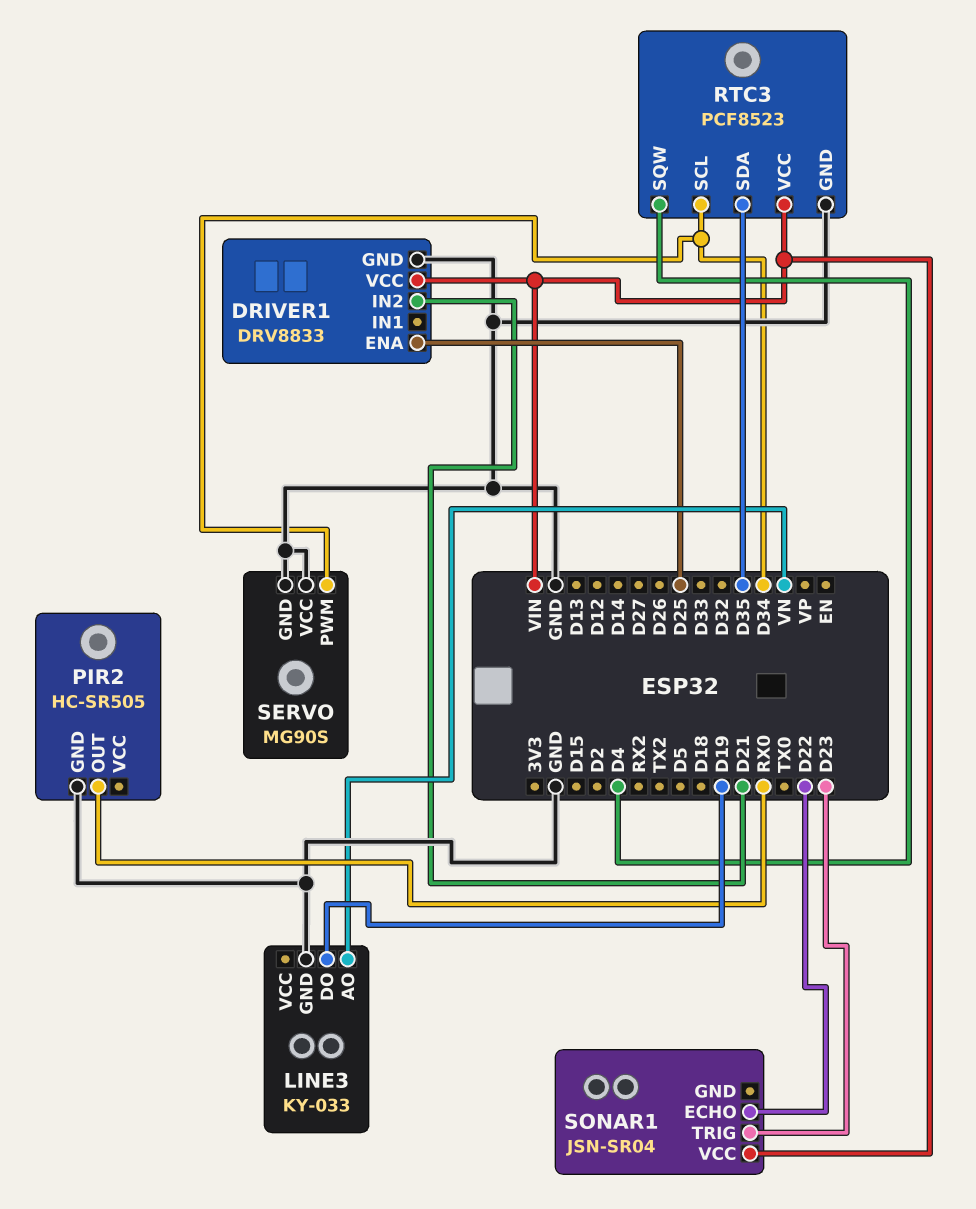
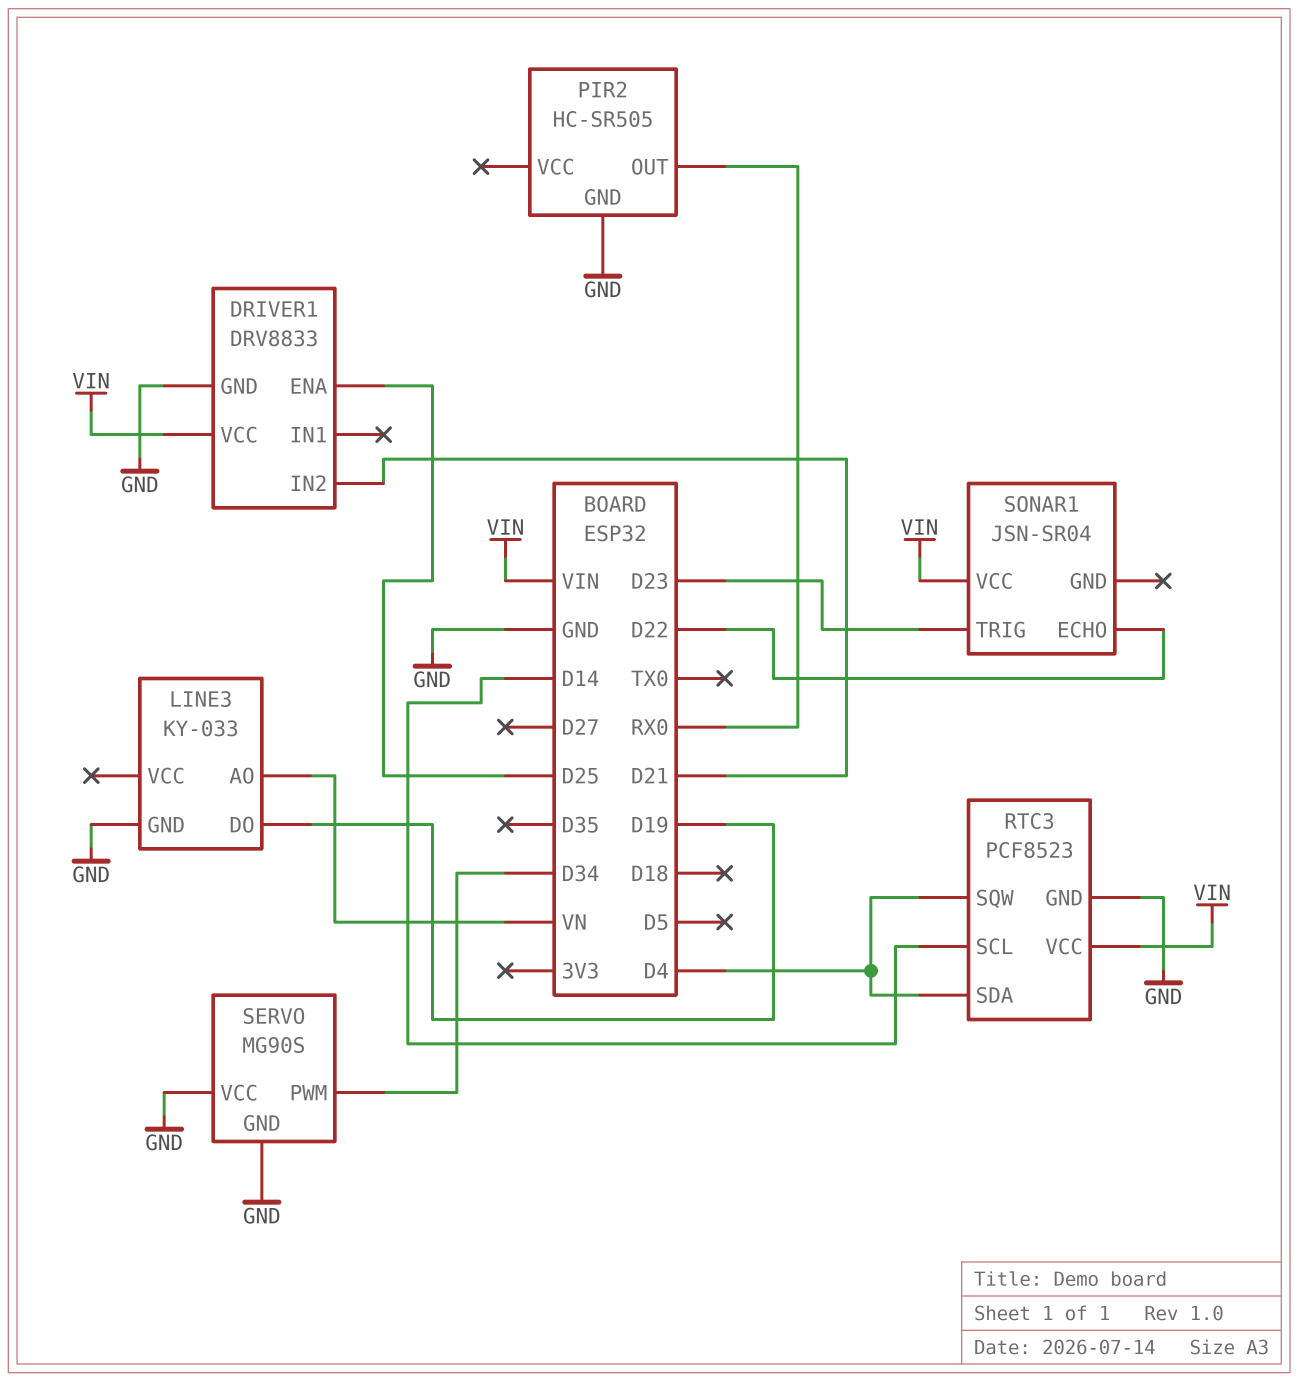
RTC3 pin SCL: D34 -> D14
RTC3 pin SDA: D35 -> D4

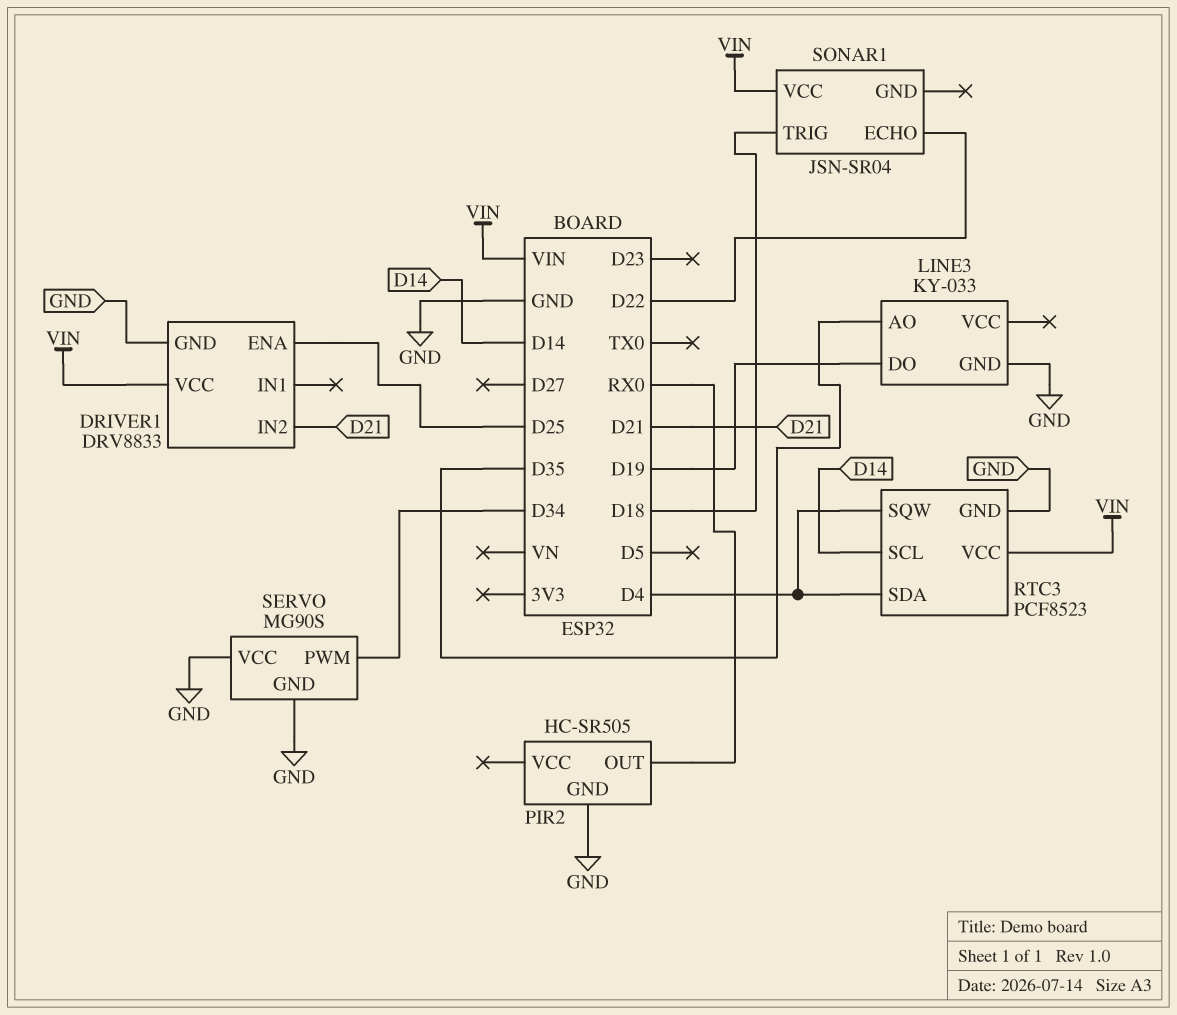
LINE3 pin AO: VN -> D35
SONAR1 pin TRIG: D23 -> D18

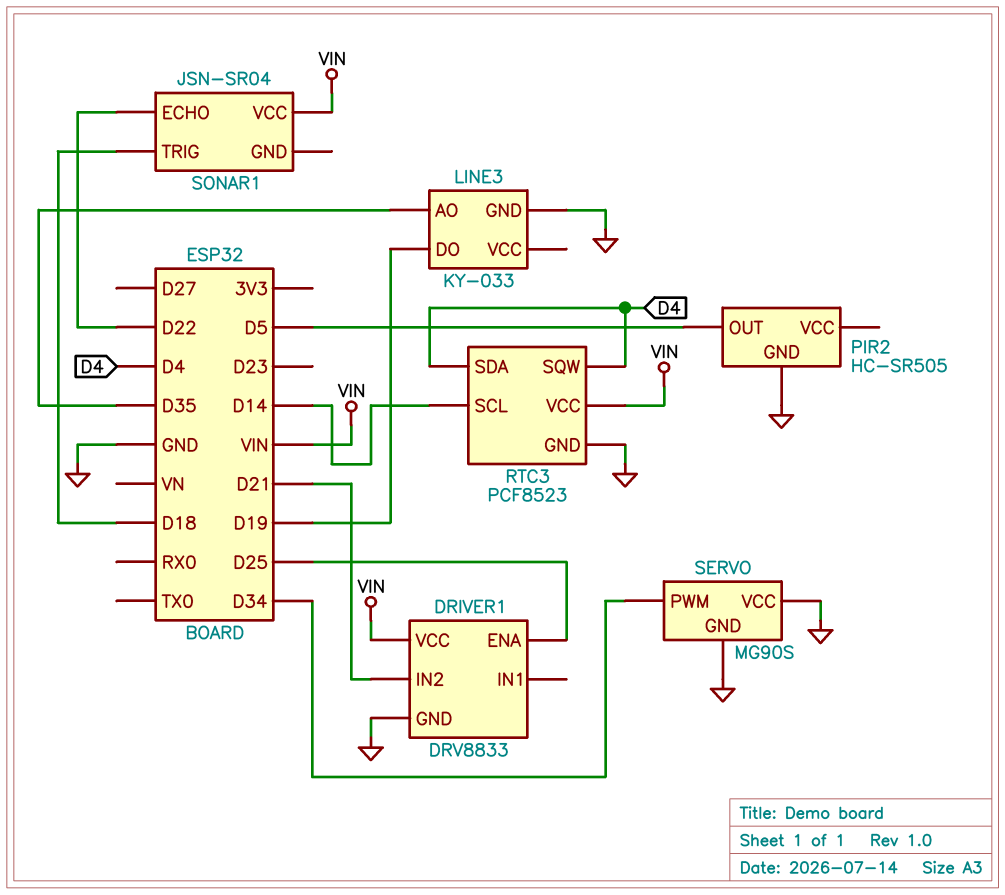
PIR2 pin OUT: RX0 -> D5

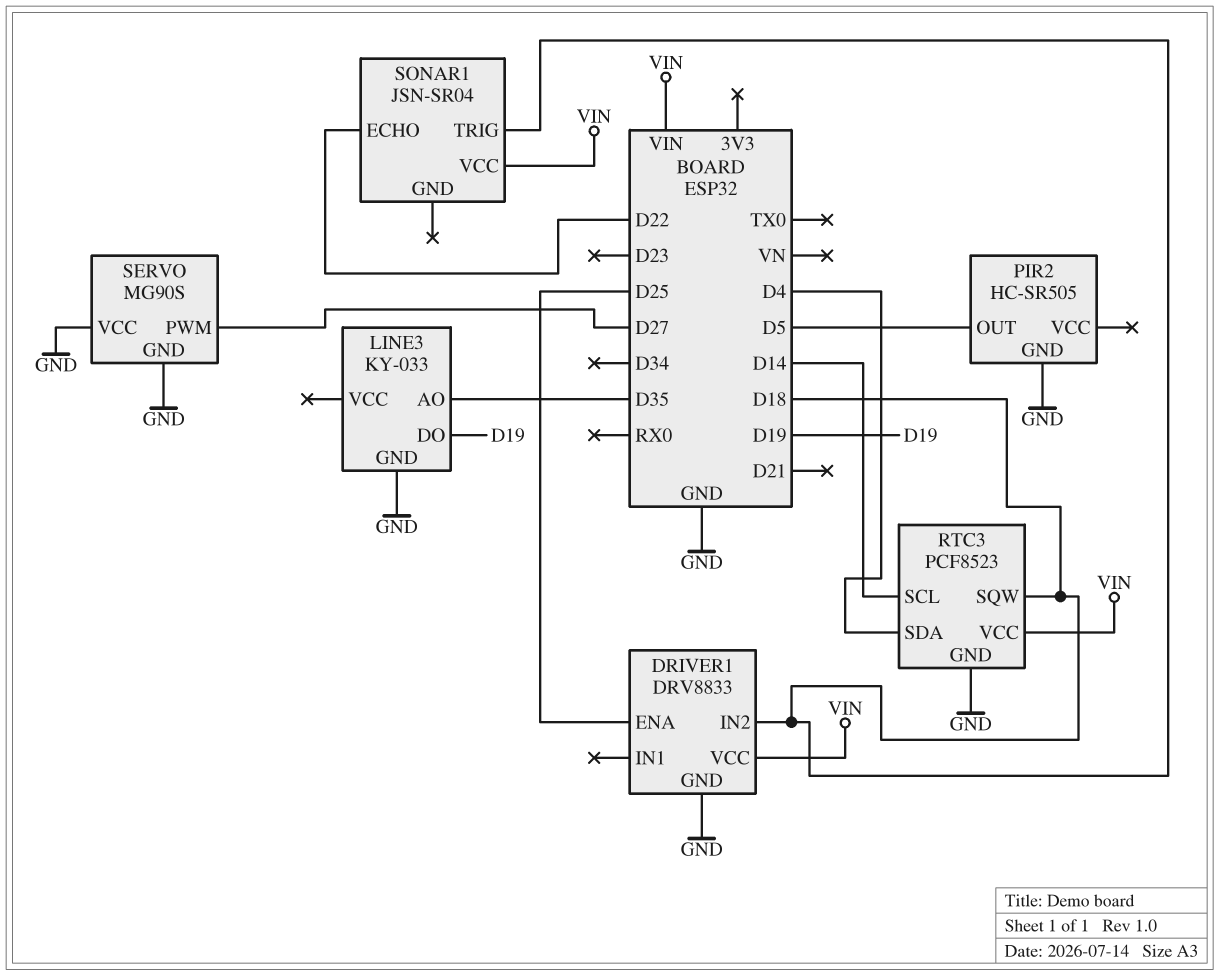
DRIVER1 pin IN2: D21 -> D18
RTC3 pin SQW: D4 -> D18
SERVO pin PWM: D34 -> D27

